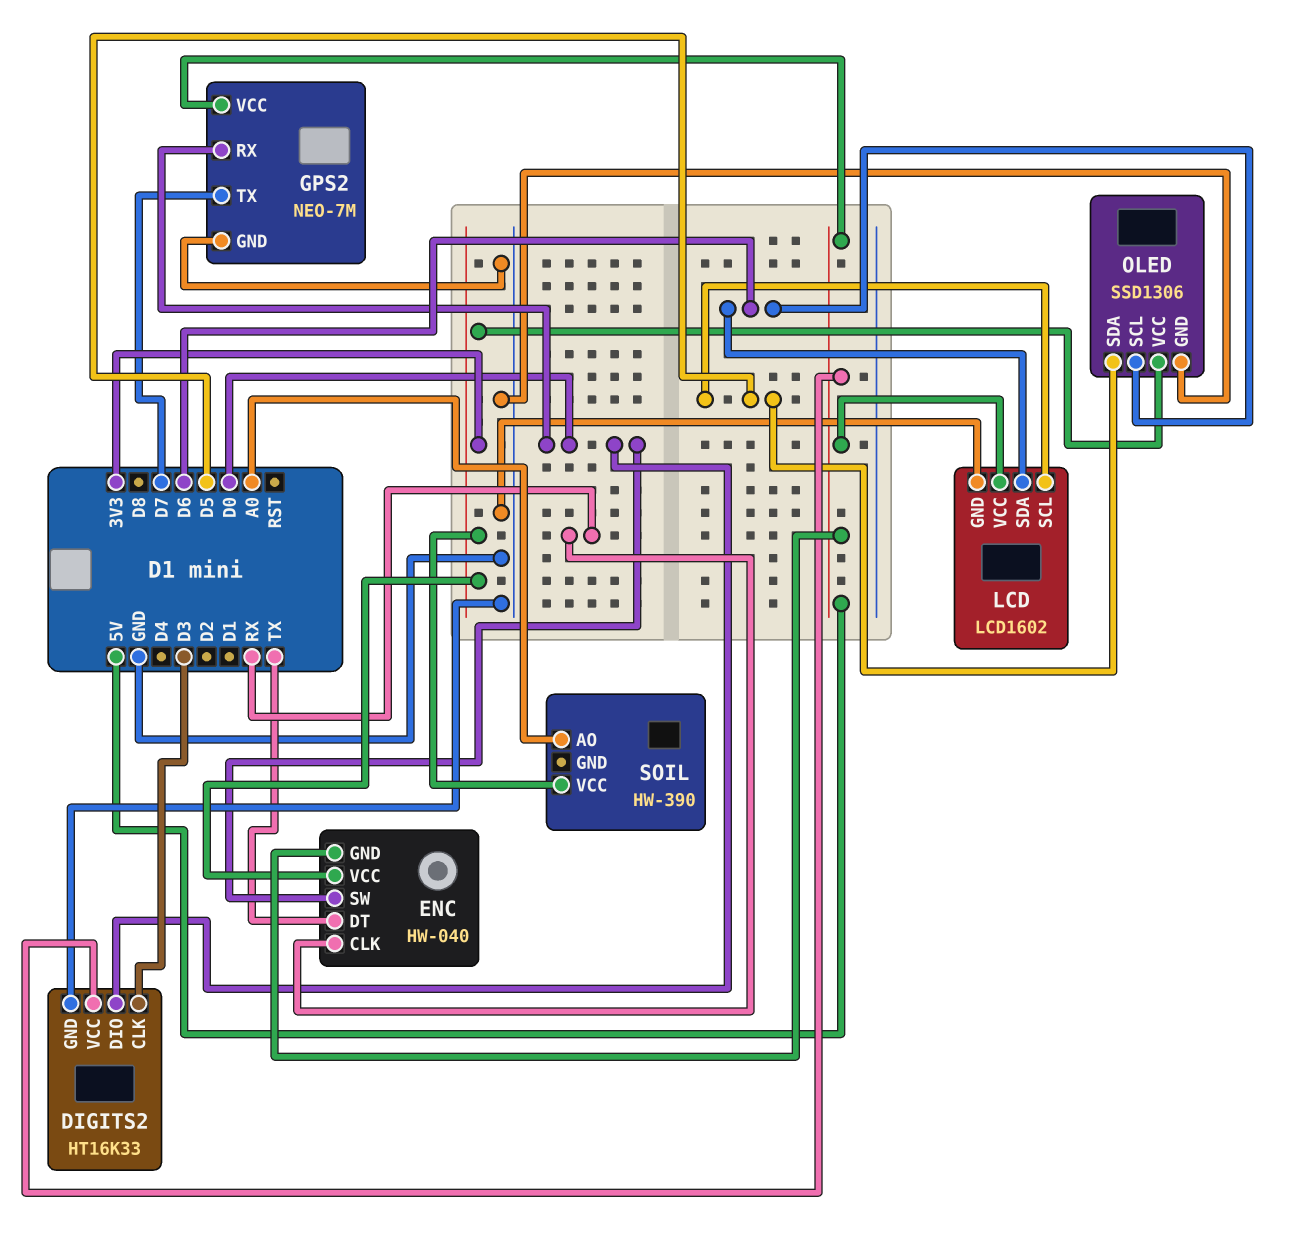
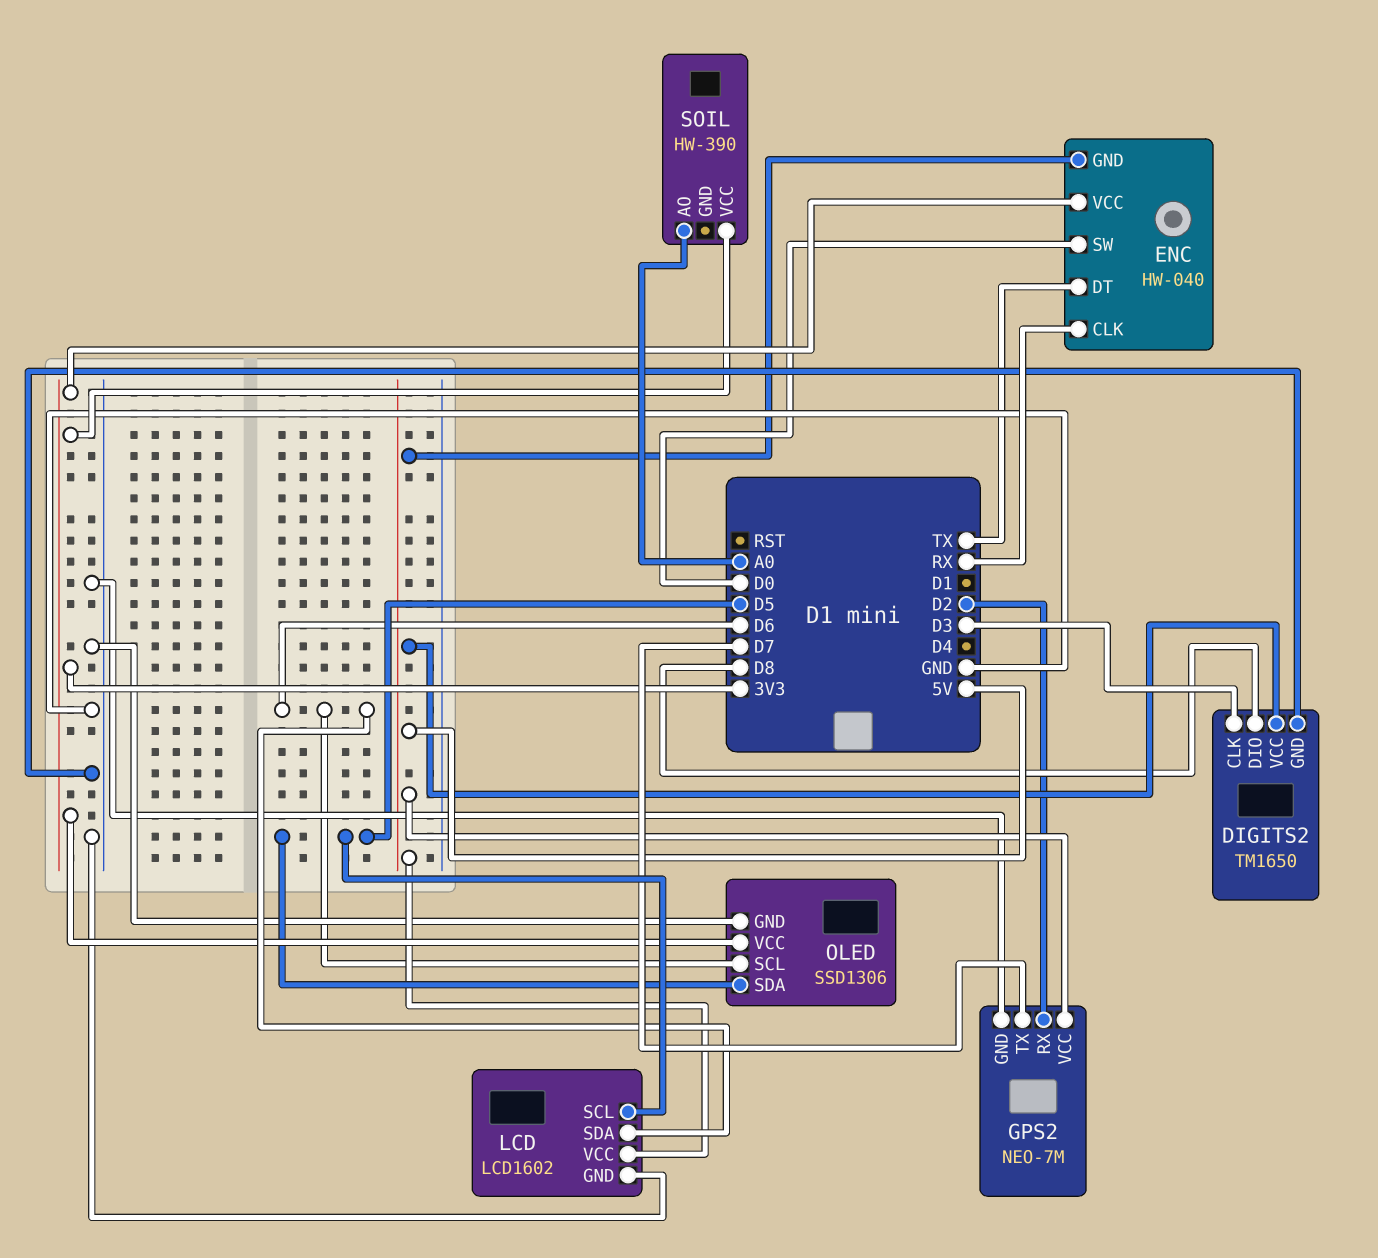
DIGITS2: HT16K33 -> TM1650
DIGITS2 pin DIO: D0 -> D8
GPS2 pin RX: D0 -> D2

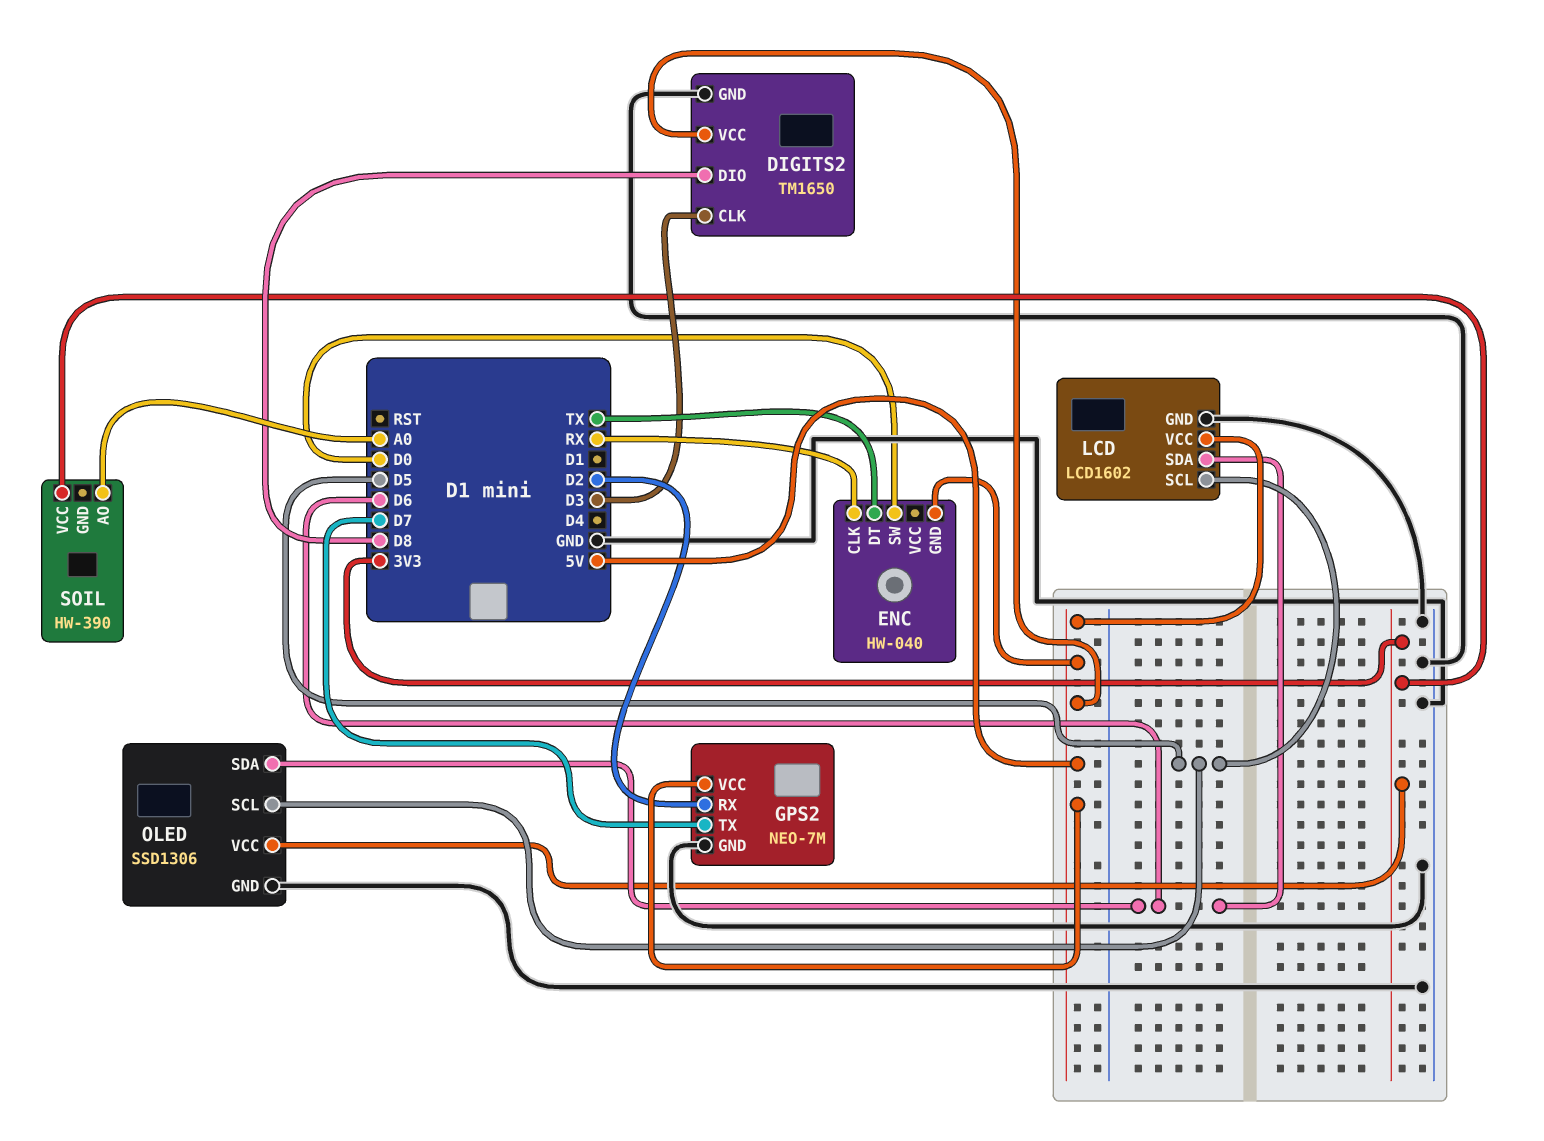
ENC pin VCC: 3V3 -> none
OLED pin SCL: D6 -> D5
OLED pin SDA: D5 -> D6

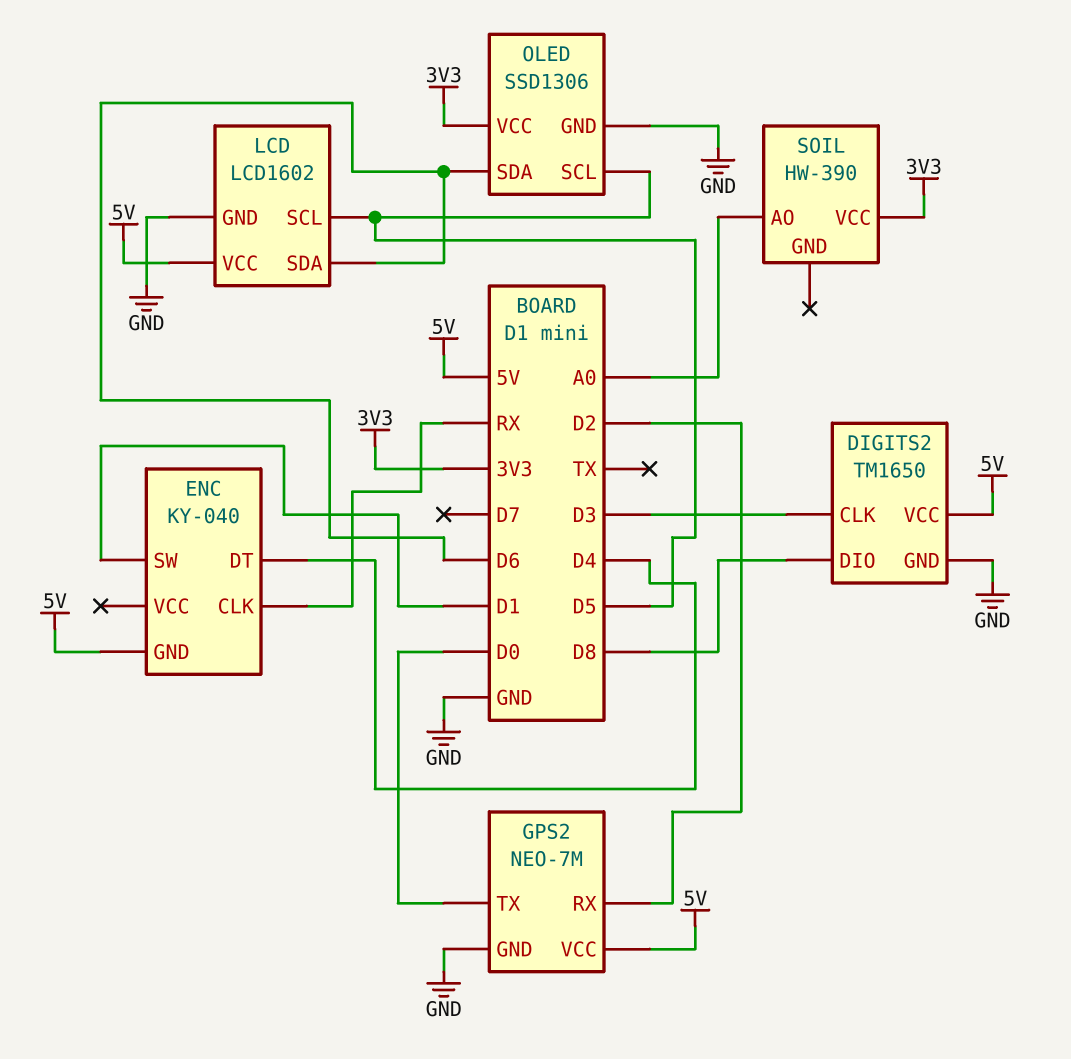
ENC: HW-040 -> KY-040
ENC pin DT: TX -> D4
ENC pin SW: D0 -> D1
GPS2 pin TX: D7 -> D0

